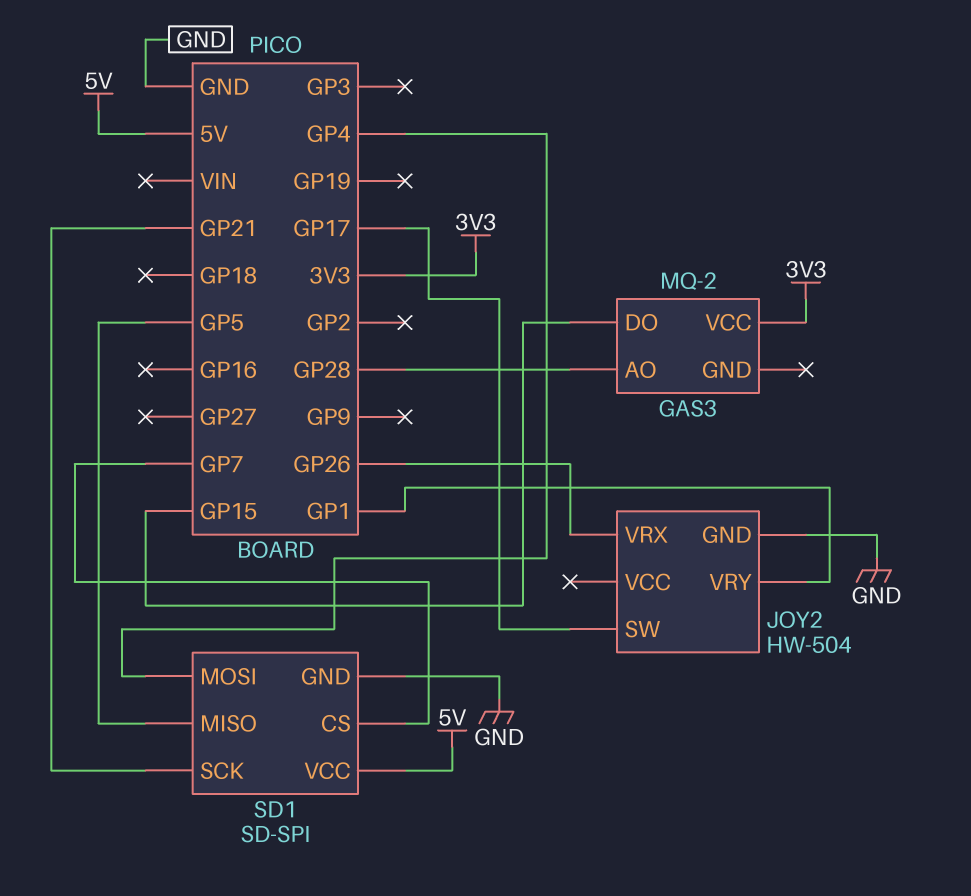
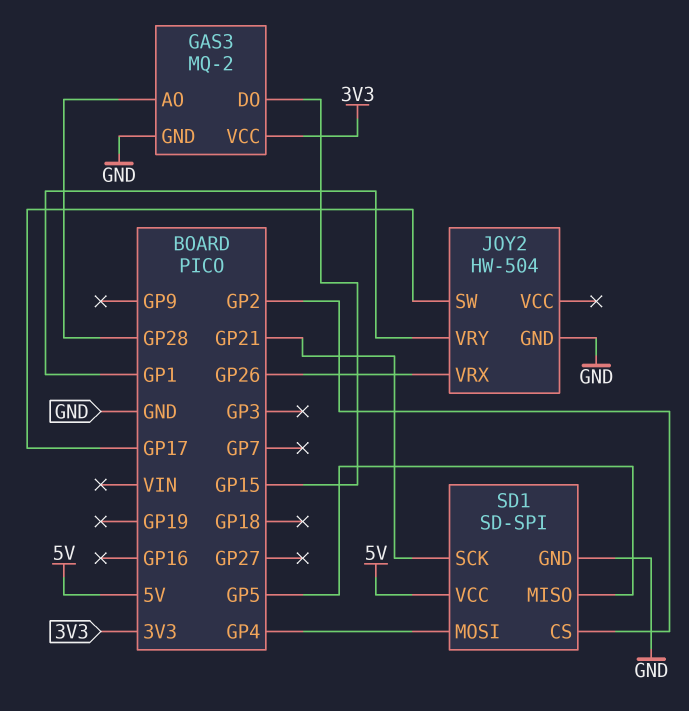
GAS3 pin GND: none -> GND
SD1 pin CS: GP7 -> GP2

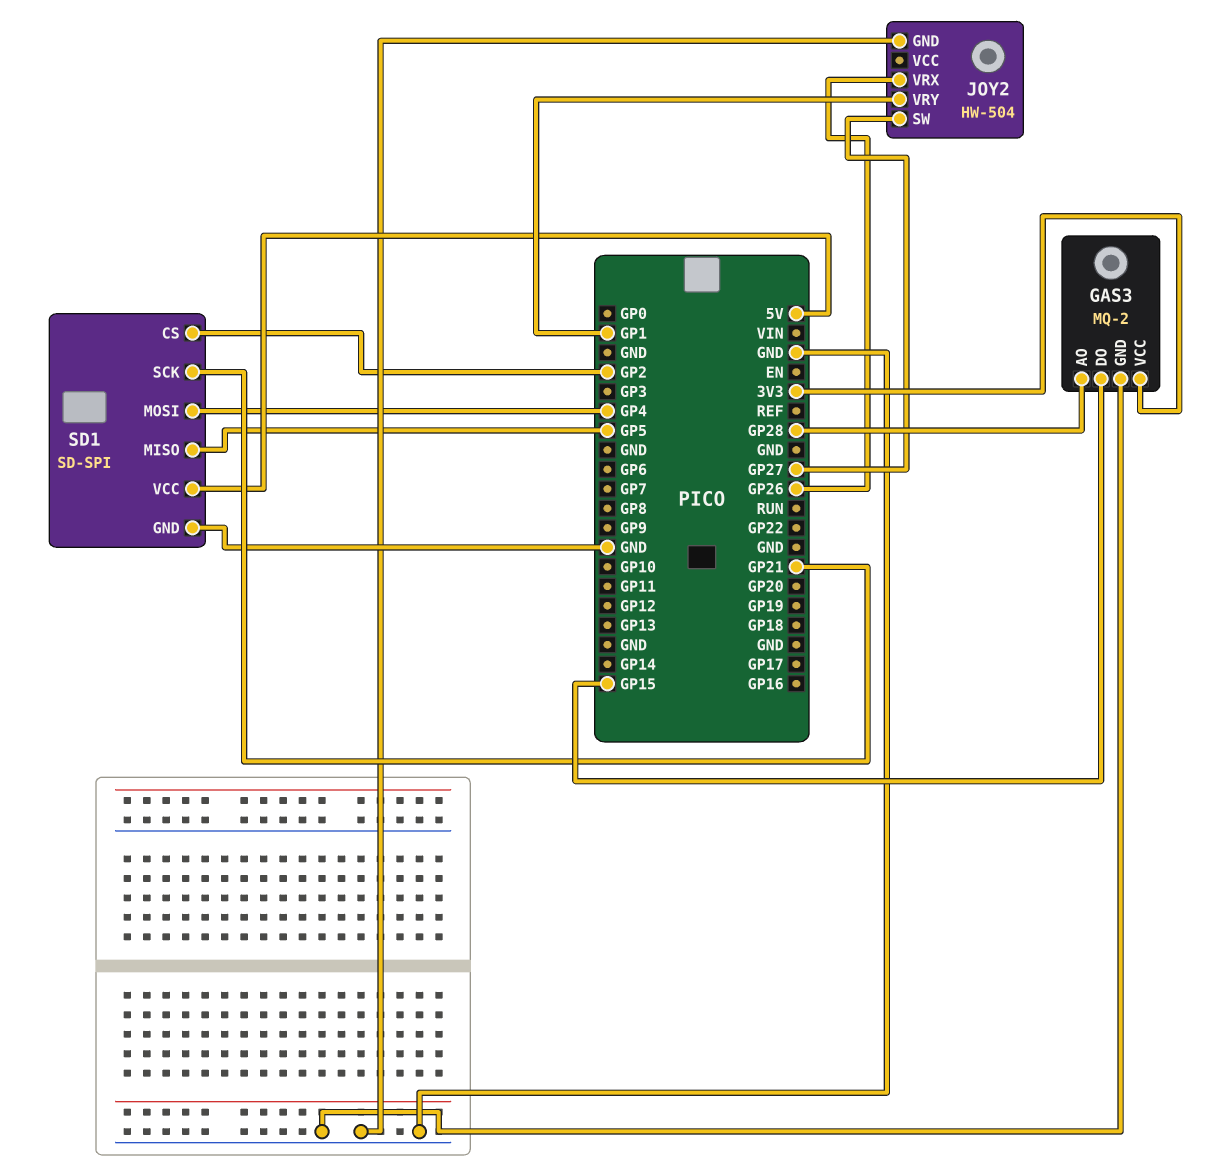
JOY2 pin SW: GP17 -> GP27

